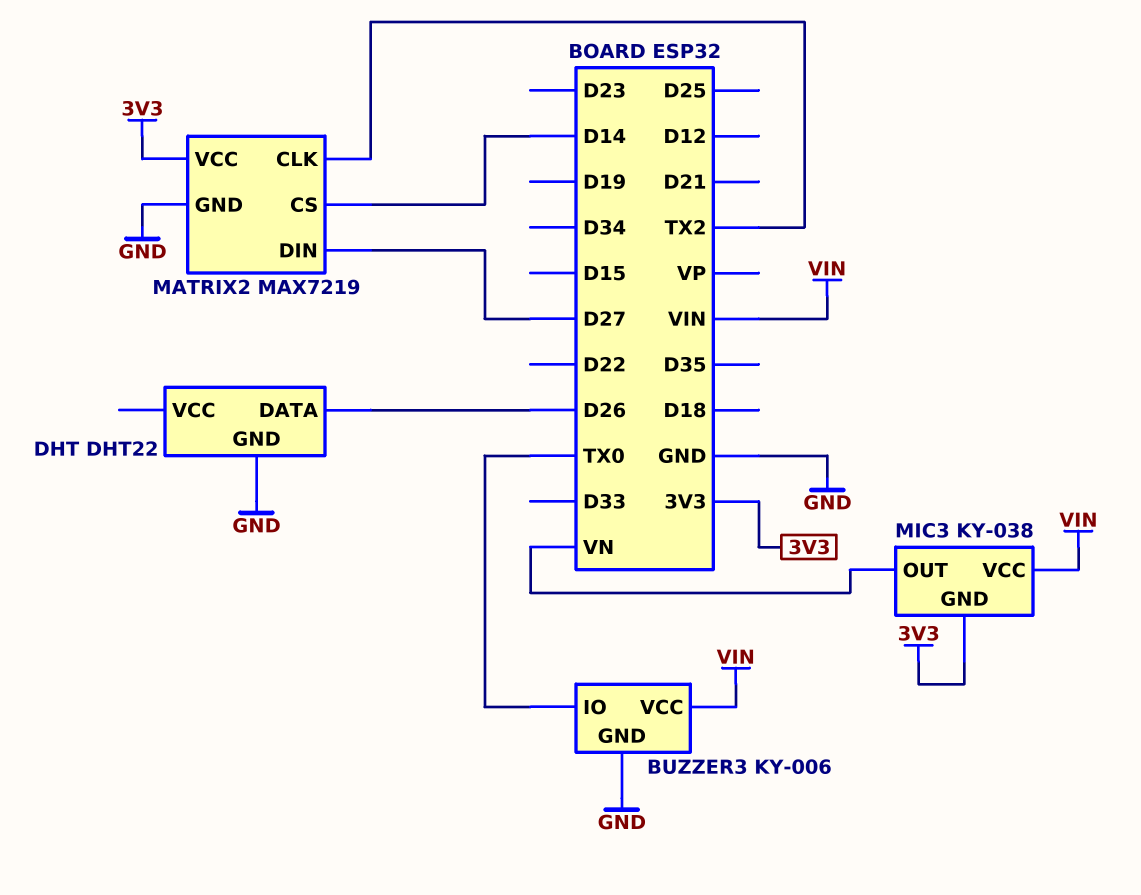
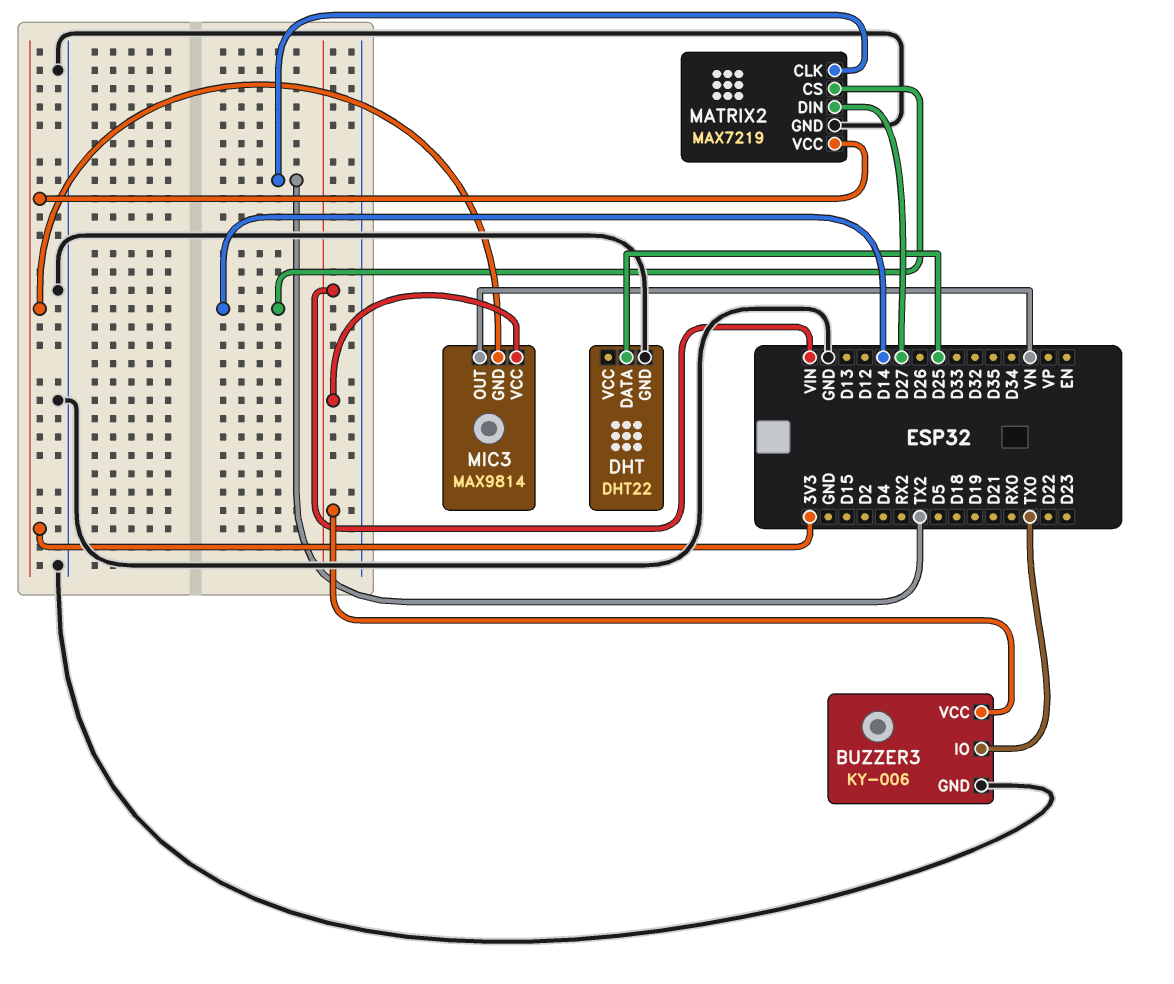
DHT pin DATA: D26 -> D25
MIC3: KY-038 -> MAX9814

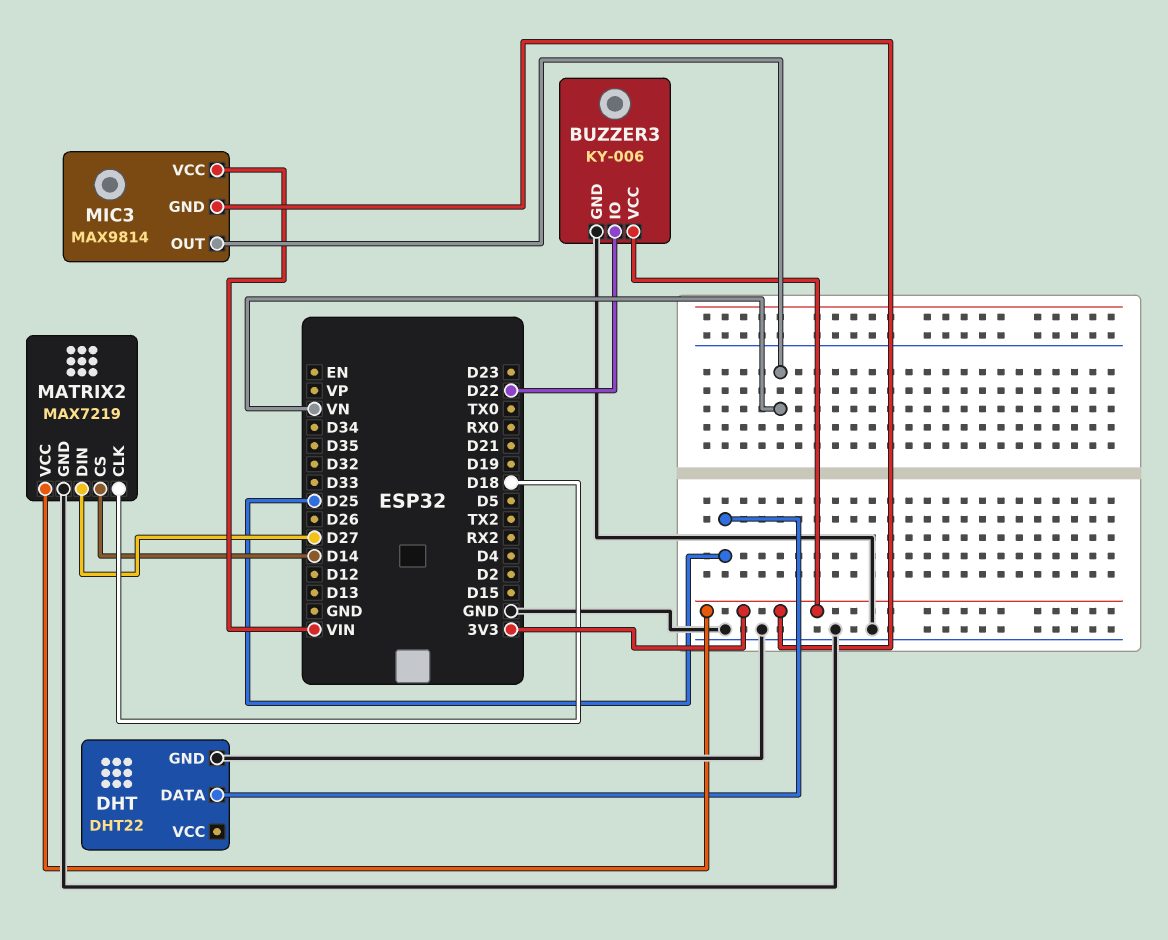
BUZZER3 pin IO: TX0 -> D22
BUZZER3 pin VCC: VIN -> 3V3
MATRIX2 pin CLK: TX2 -> D18

